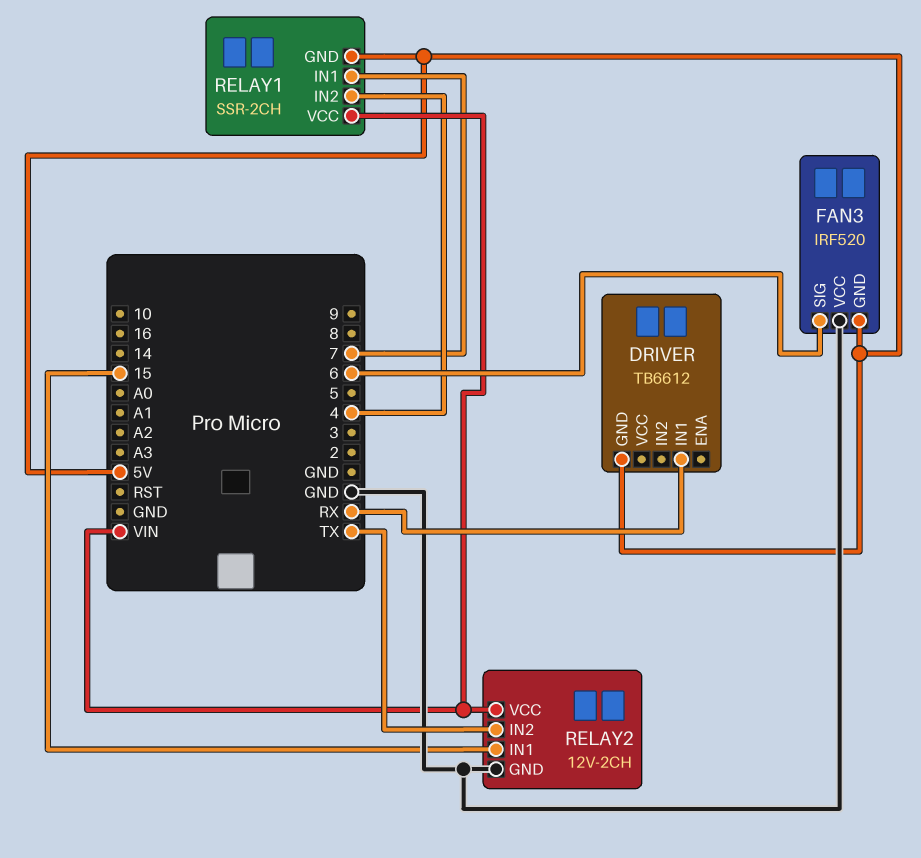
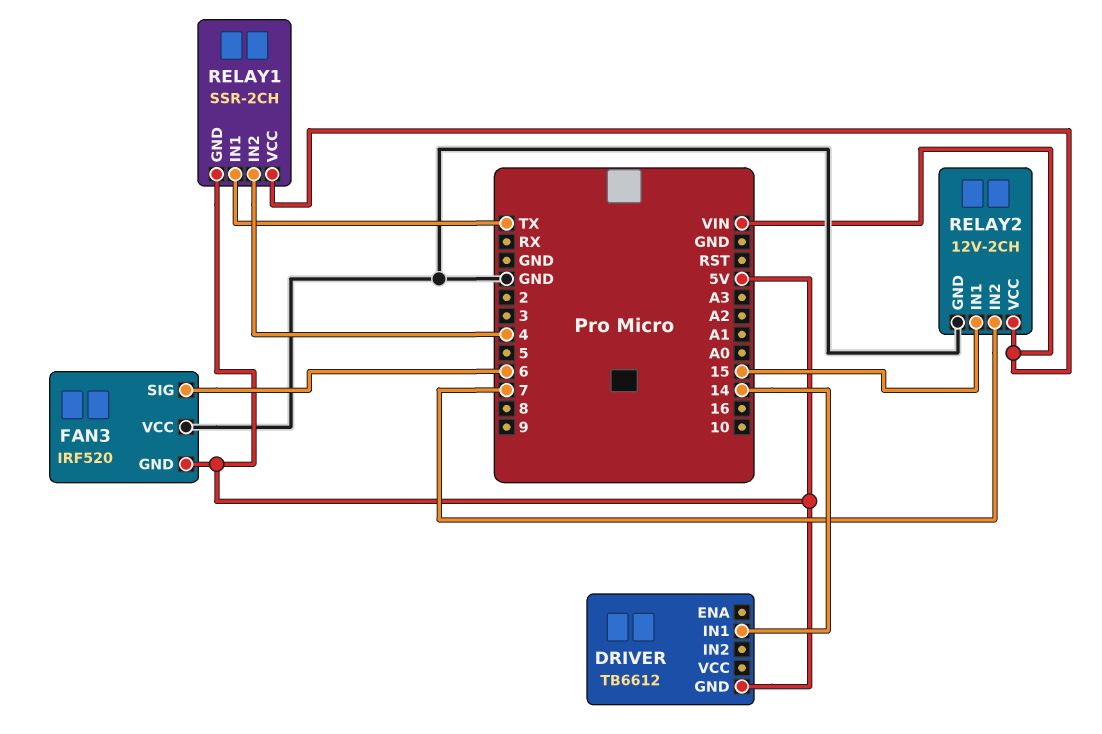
DRIVER pin IN1: RX -> 14
RELAY1 pin IN1: 7 -> TX
RELAY2 pin IN2: TX -> 7

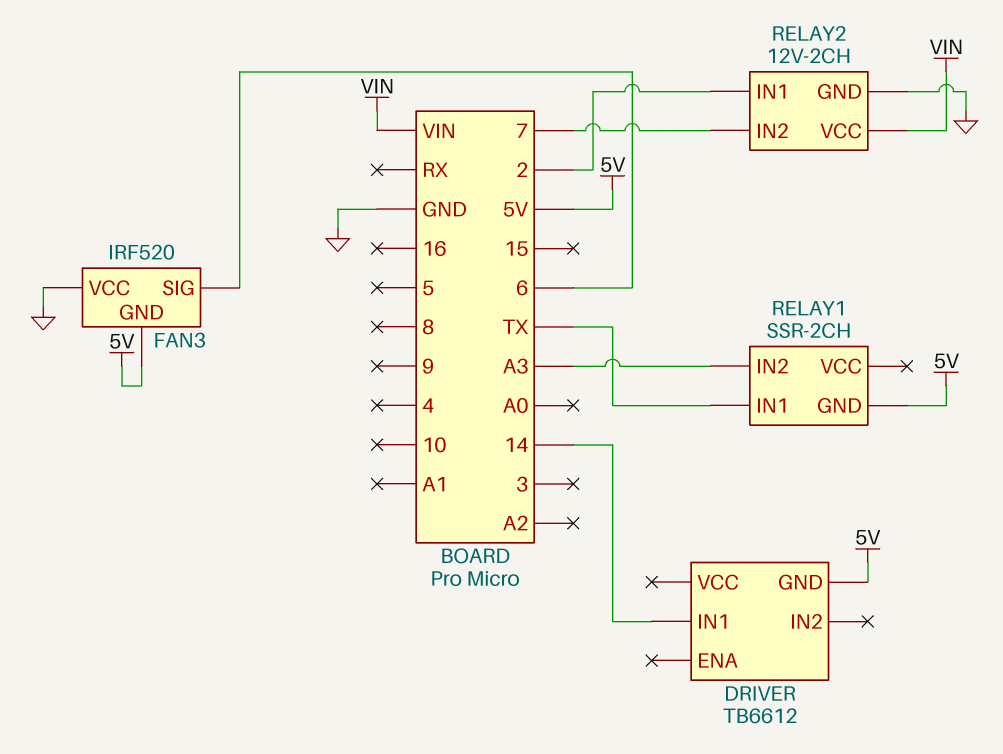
RELAY1 pin IN2: 4 -> A3
RELAY1 pin VCC: VIN -> none
RELAY2 pin IN1: 15 -> 2

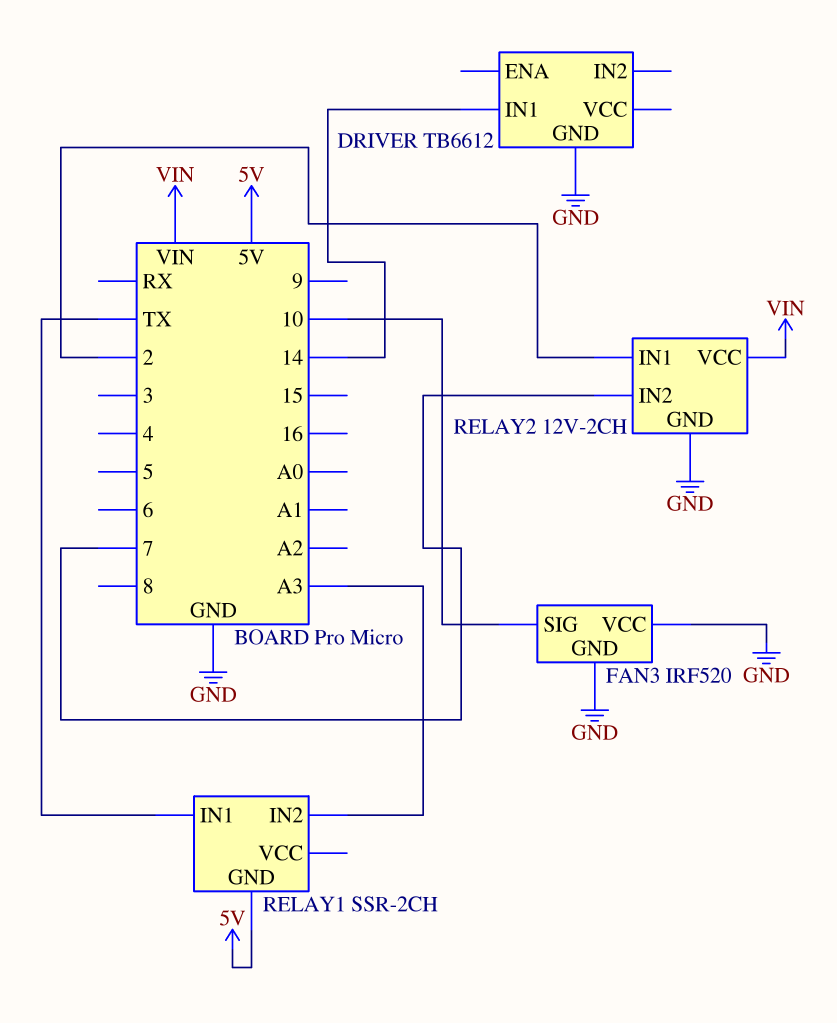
DRIVER pin GND: 5V -> GND
FAN3 pin GND: 5V -> GND
FAN3 pin SIG: 6 -> 10

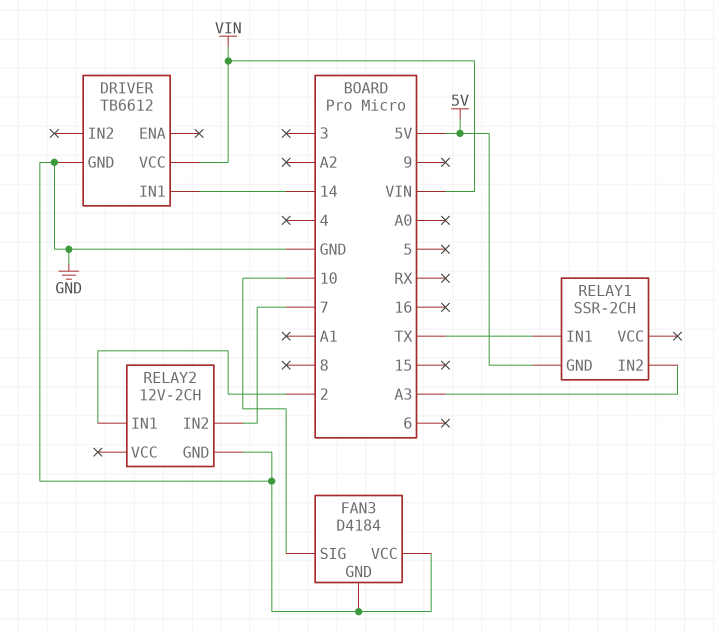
DRIVER pin VCC: none -> VIN
FAN3: IRF520 -> D4184
RELAY2 pin VCC: VIN -> none

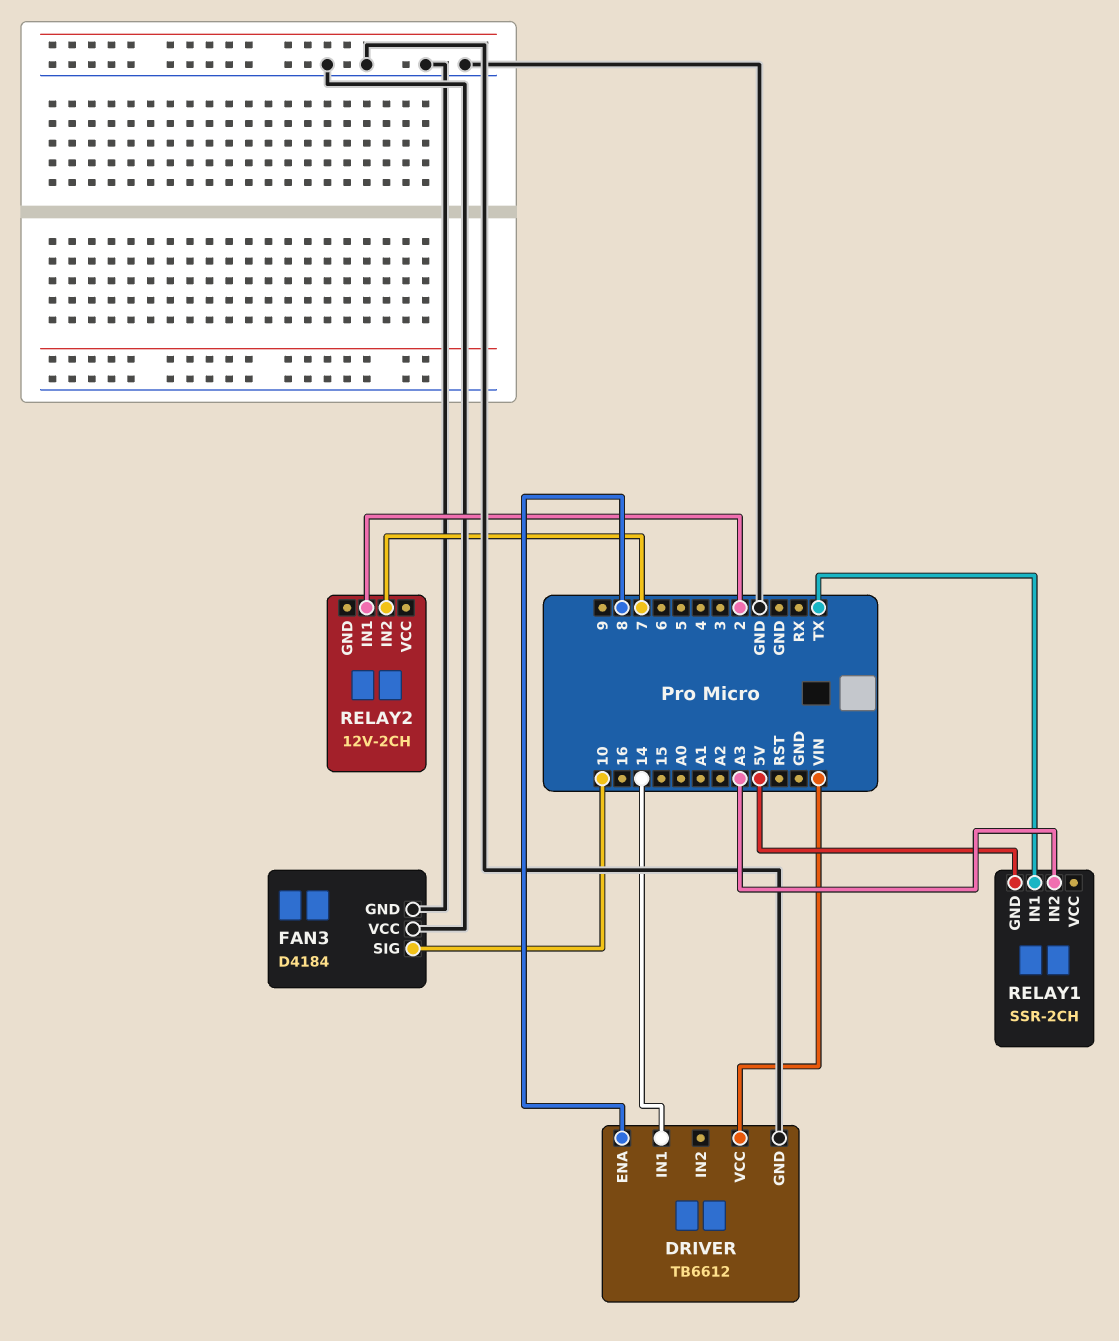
DRIVER pin ENA: none -> 8
RELAY2 pin GND: GND -> none

